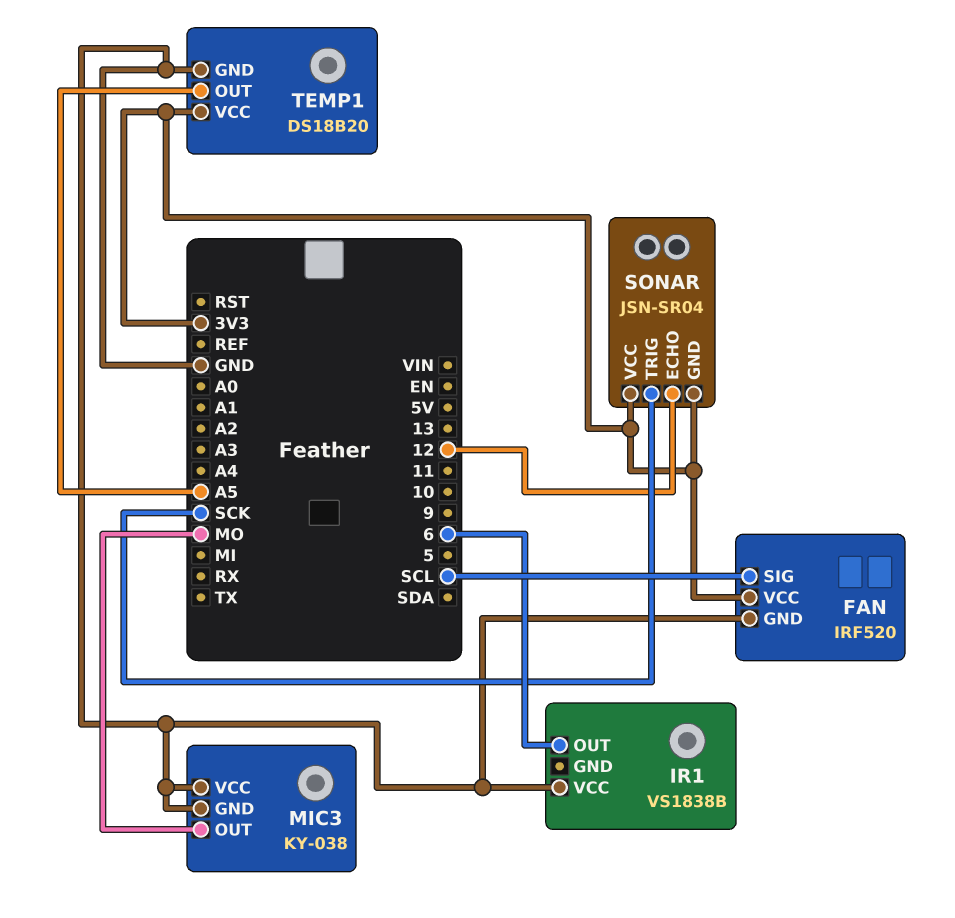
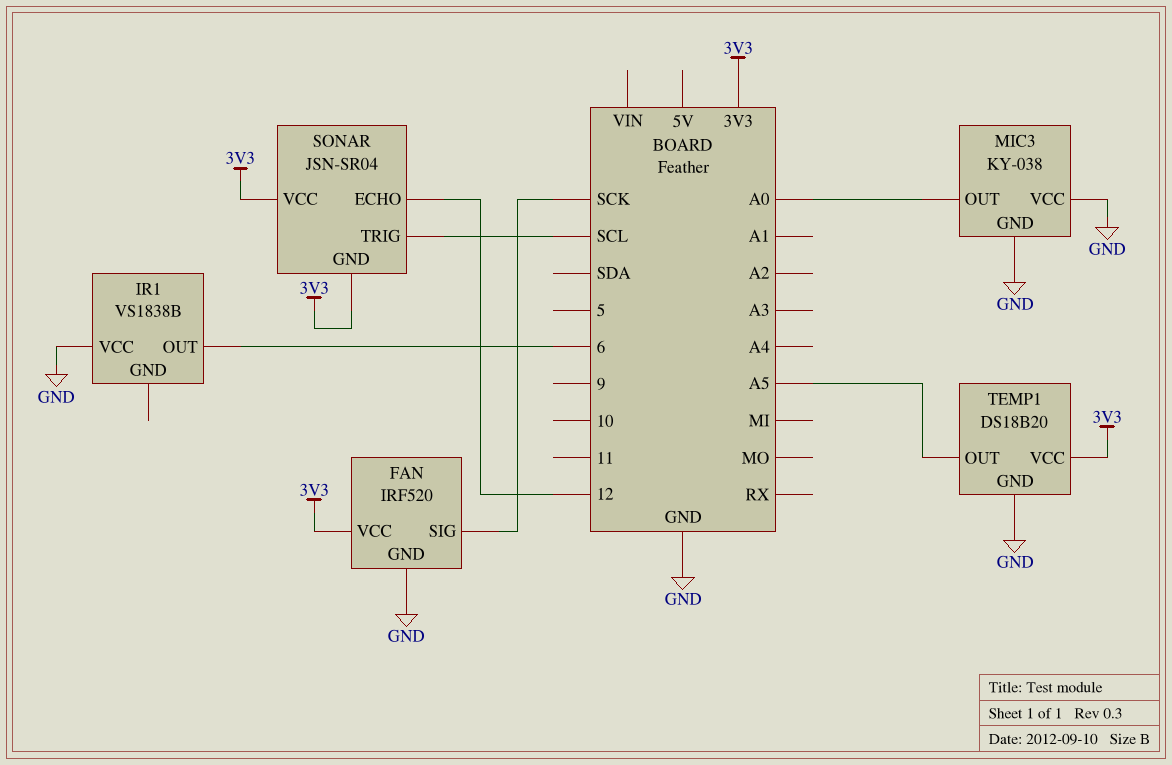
FAN pin SIG: SCL -> SCK
MIC3 pin OUT: MO -> A0
SONAR pin TRIG: SCK -> SCL

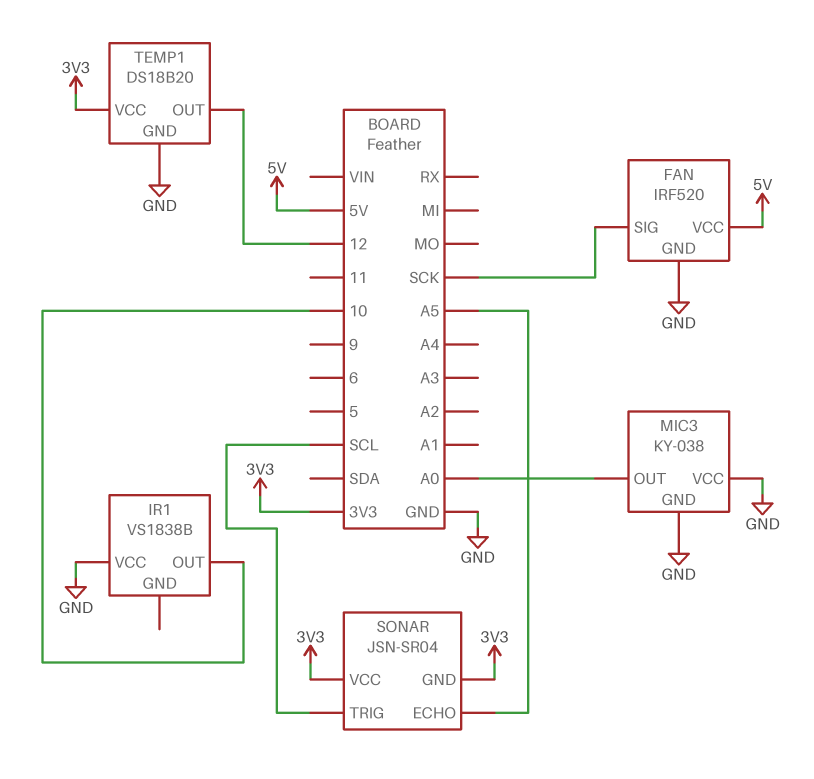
FAN pin VCC: 3V3 -> 5V
IR1 pin OUT: 6 -> 10
SONAR pin ECHO: 12 -> A5
TEMP1 pin OUT: A5 -> 12

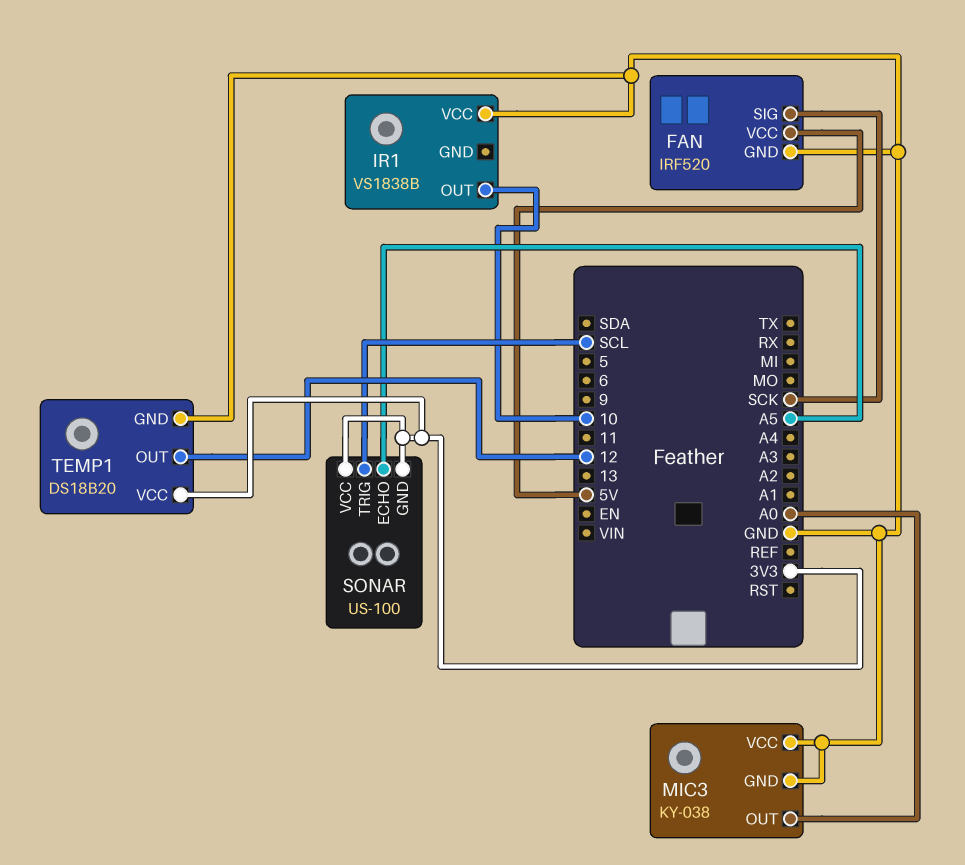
SONAR: JSN-SR04 -> US-100

